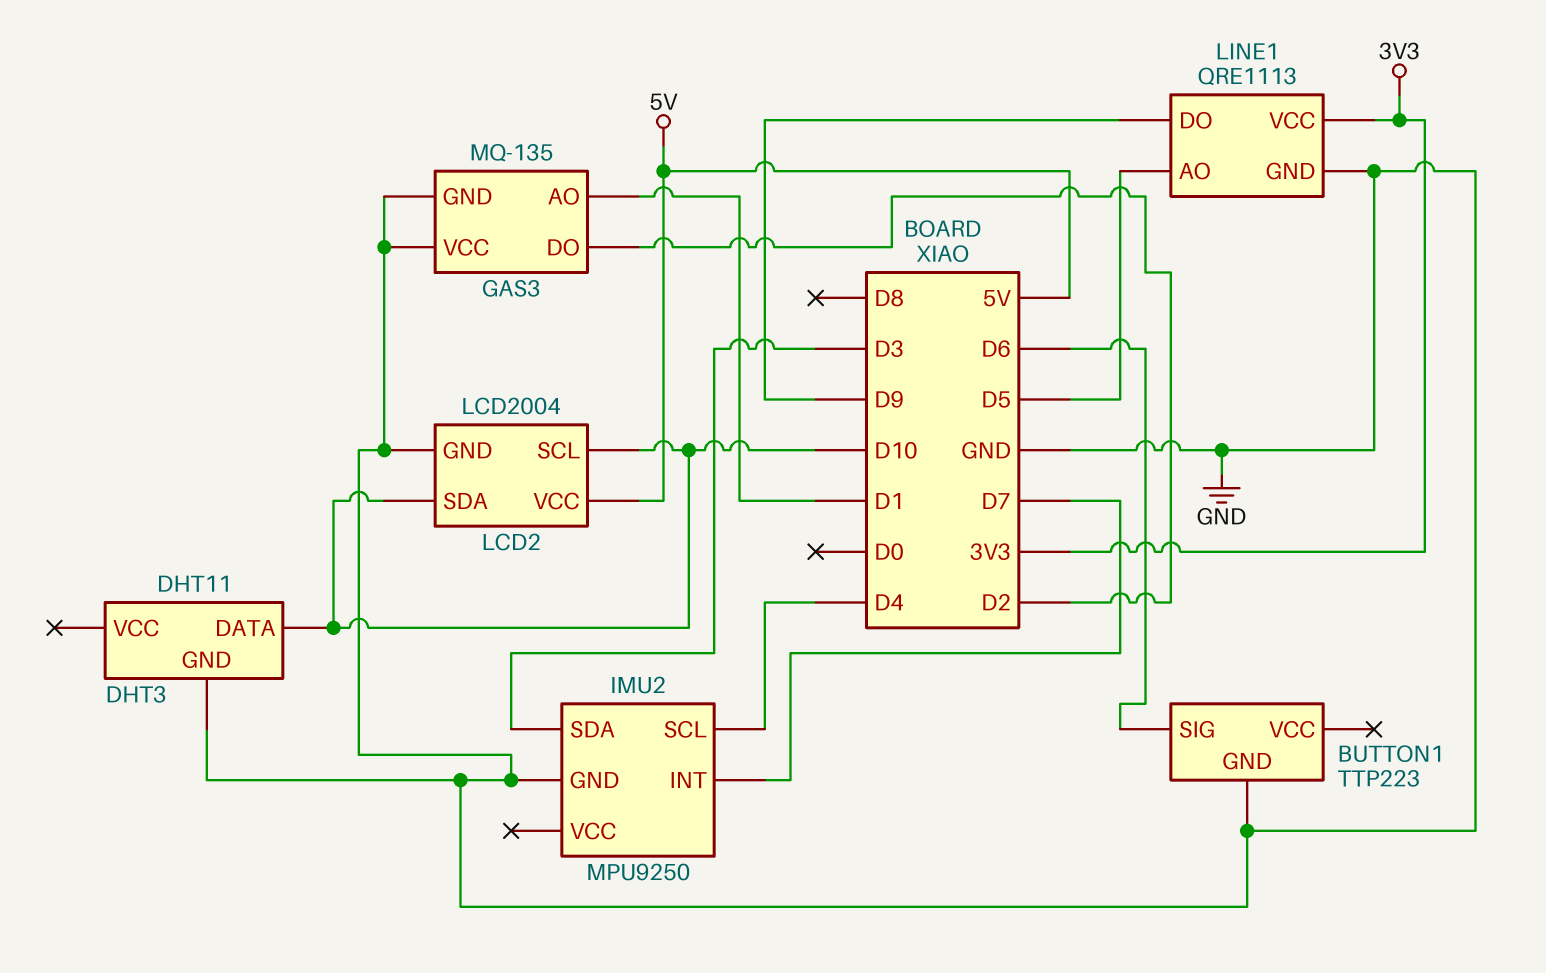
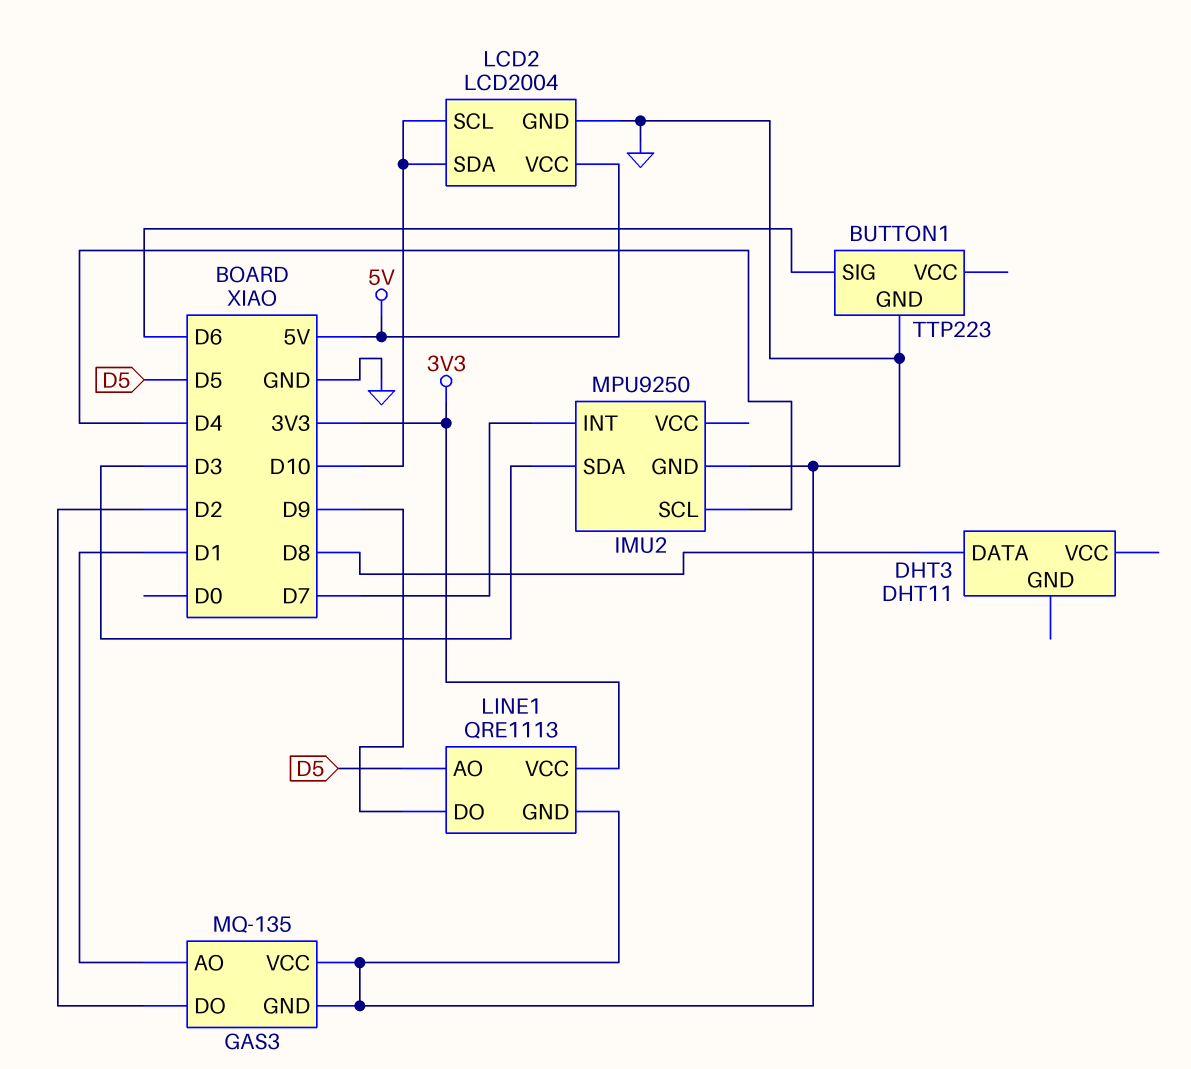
DHT3 pin DATA: D10 -> D8
DHT3 pin GND: GND -> none

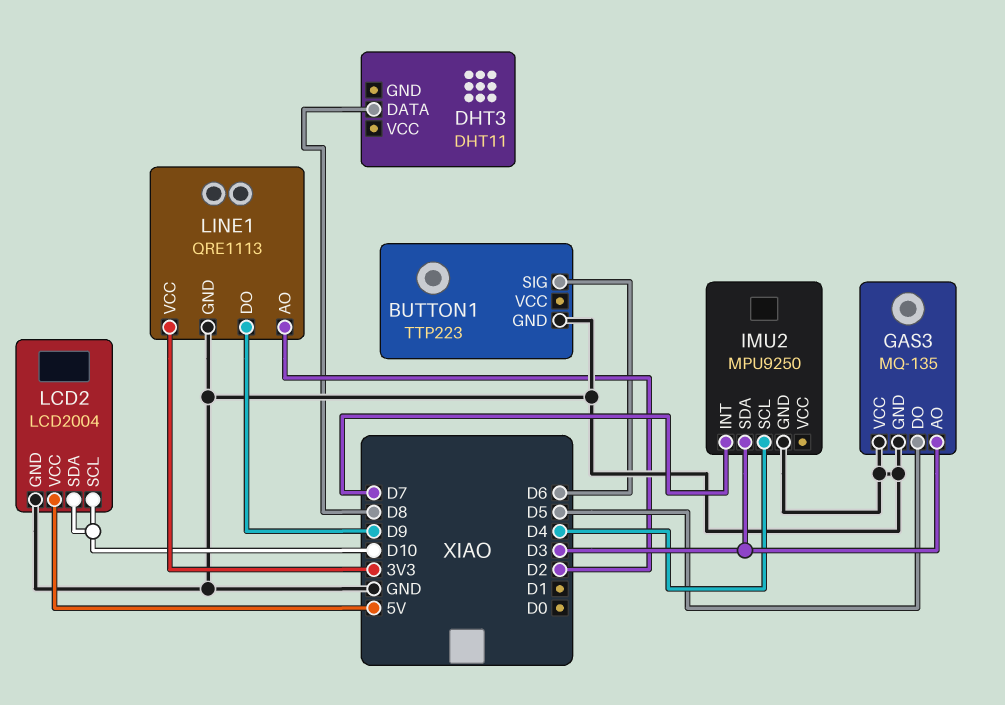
GAS3 pin AO: D1 -> D3
GAS3 pin DO: D2 -> D5
LINE1 pin AO: D5 -> D2

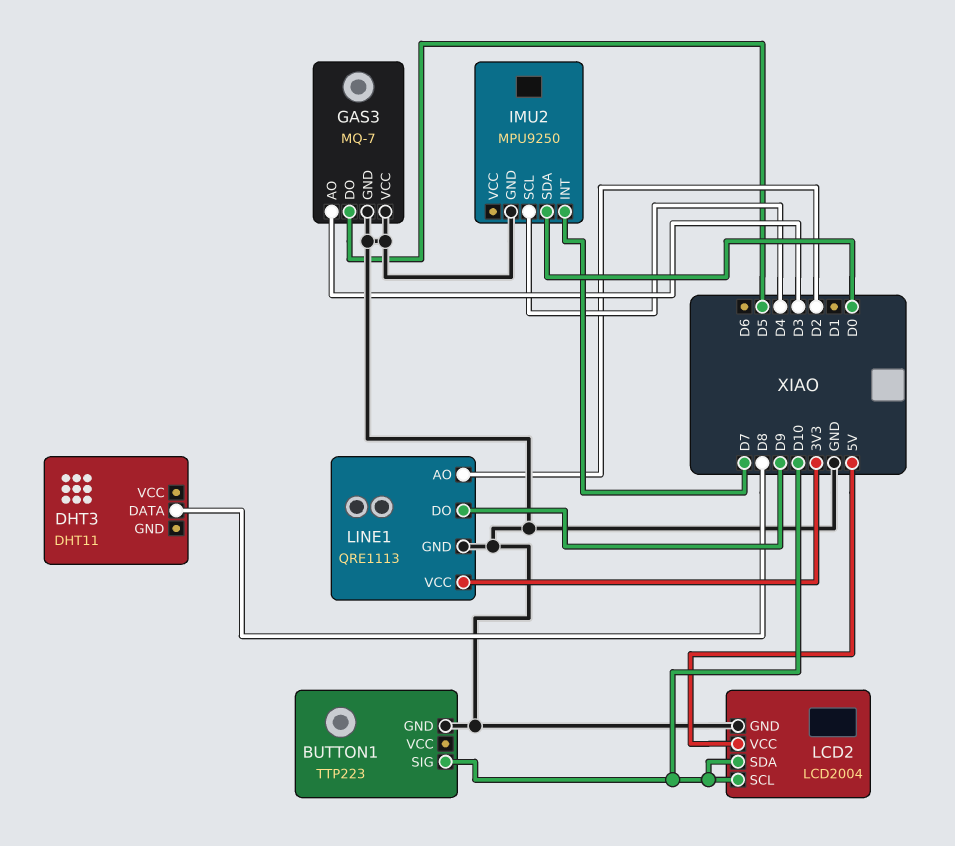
BUTTON1 pin SIG: D6 -> D10
GAS3: MQ-135 -> MQ-7
IMU2 pin SDA: D3 -> D0

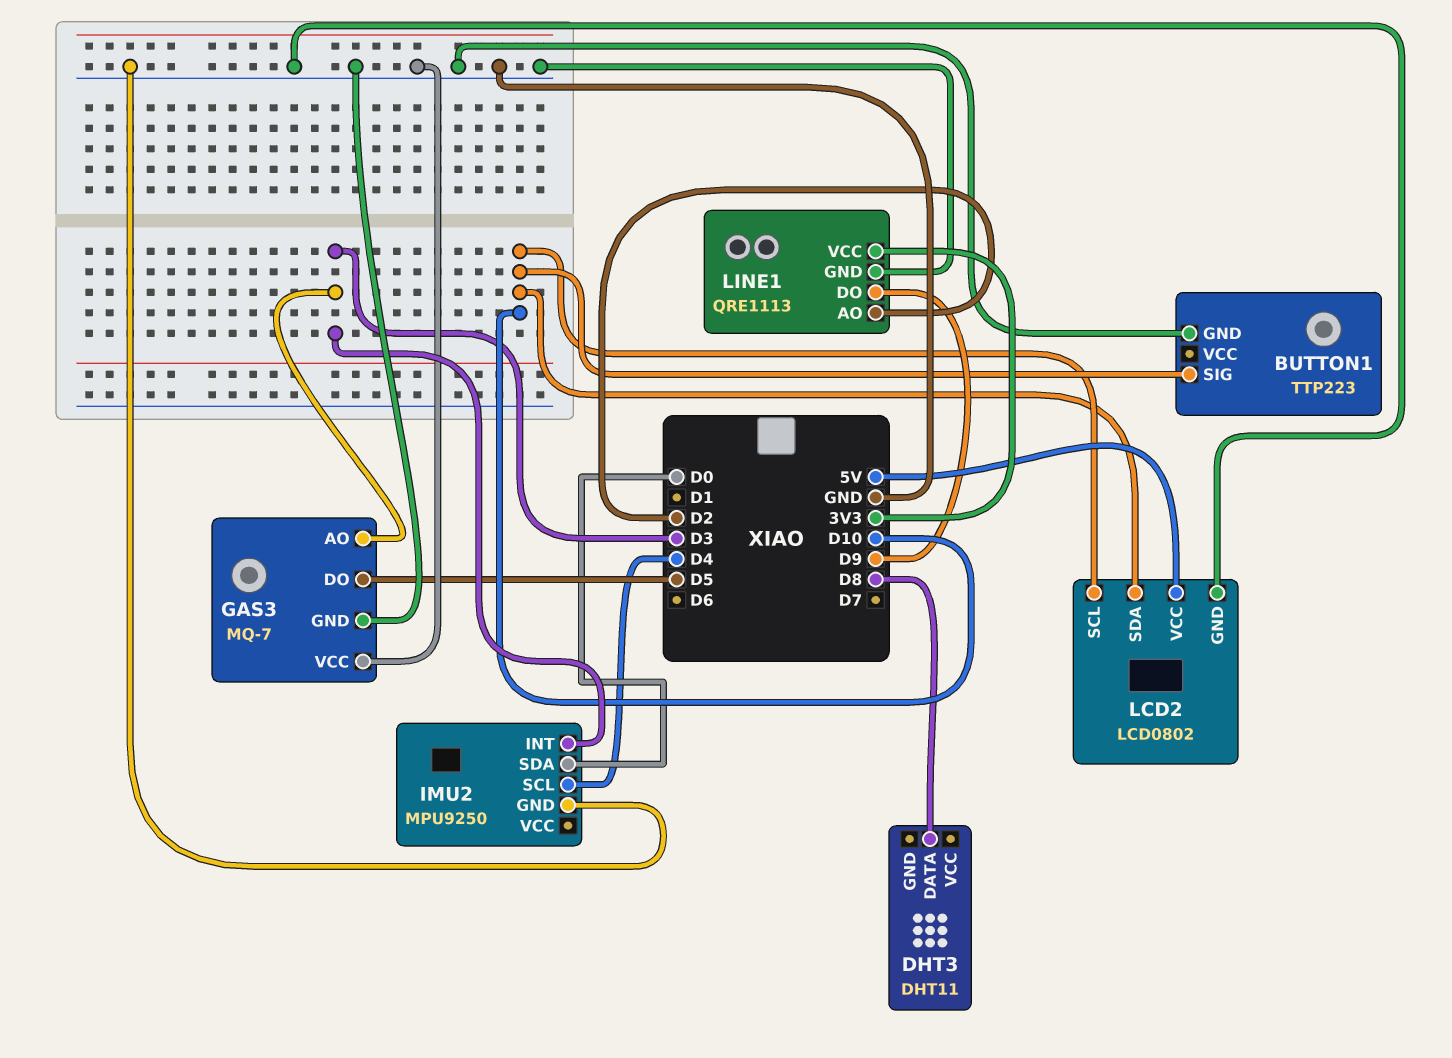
IMU2 pin INT: D7 -> D3
LCD2: LCD2004 -> LCD0802

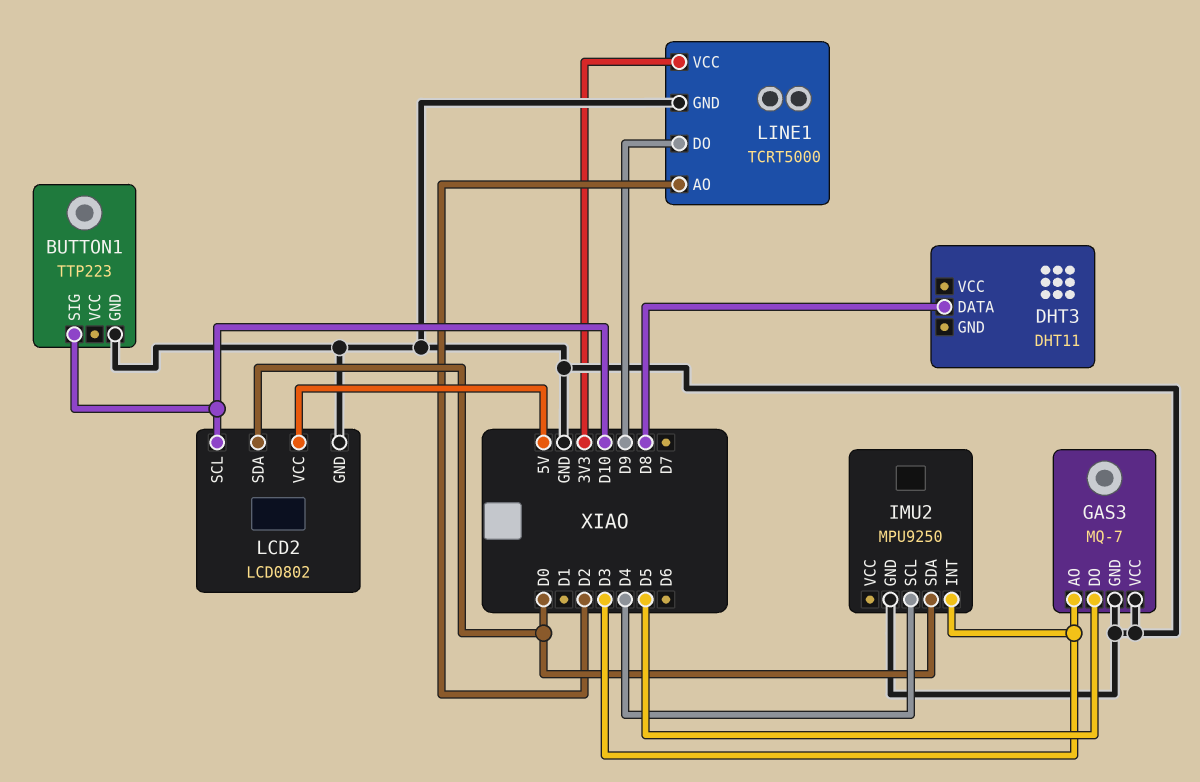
LCD2 pin SDA: D10 -> D0
LINE1: QRE1113 -> TCRT5000

